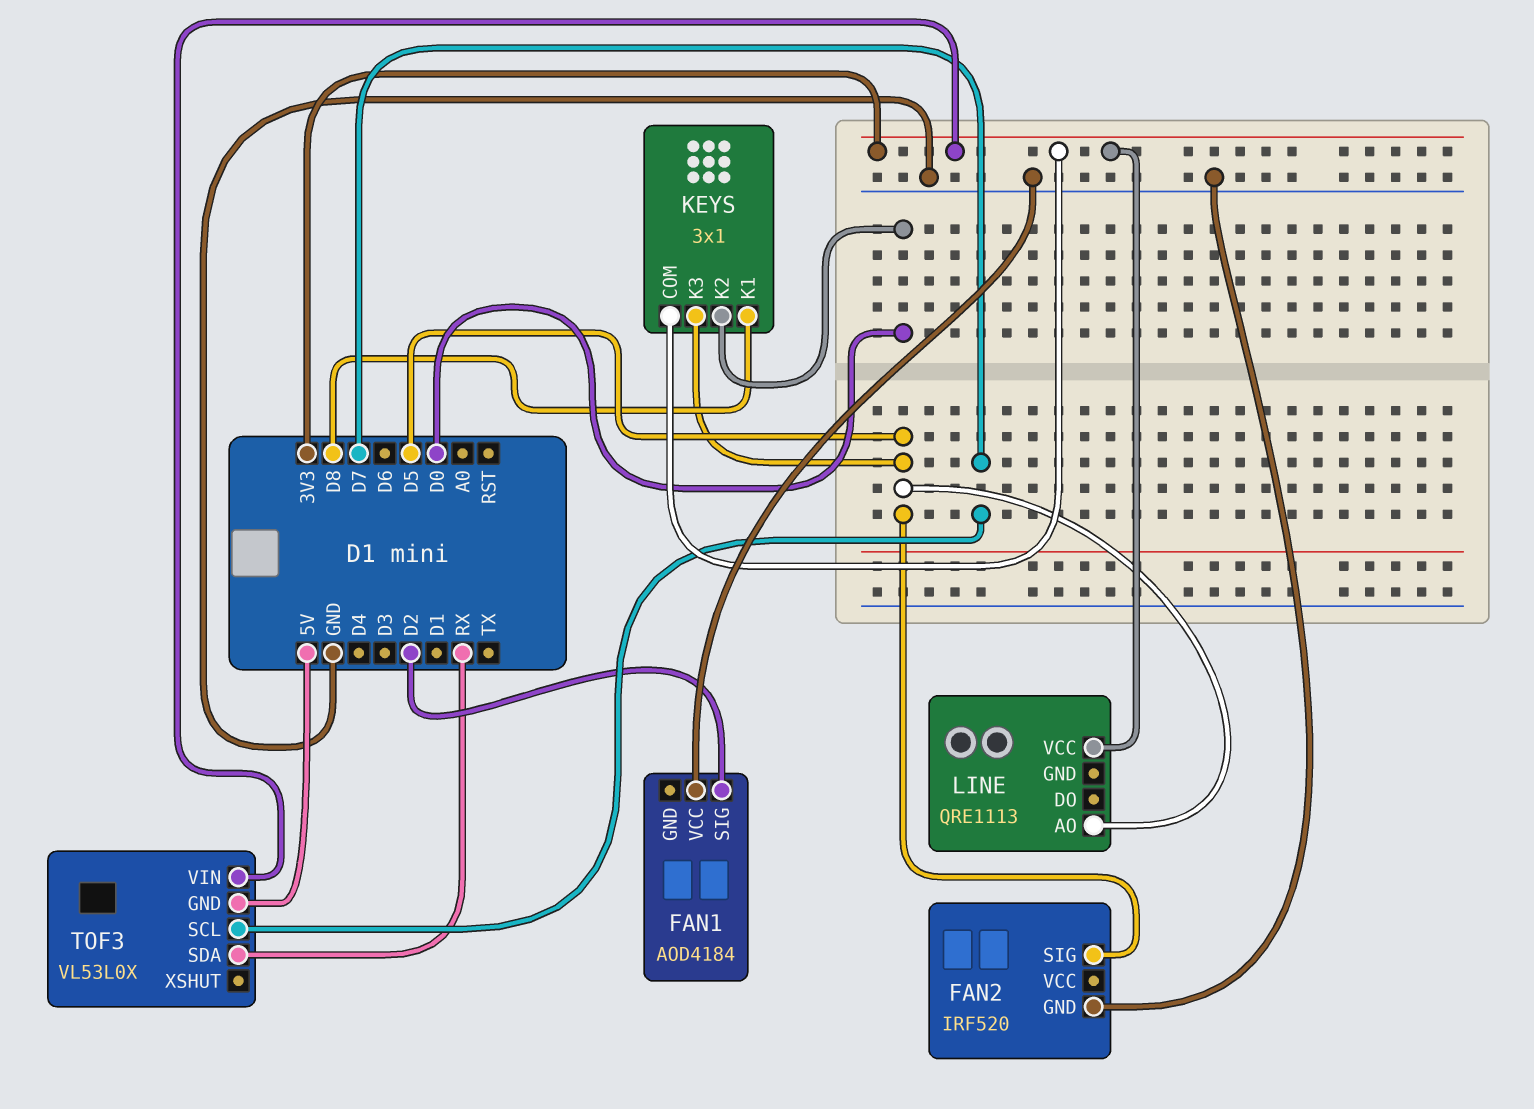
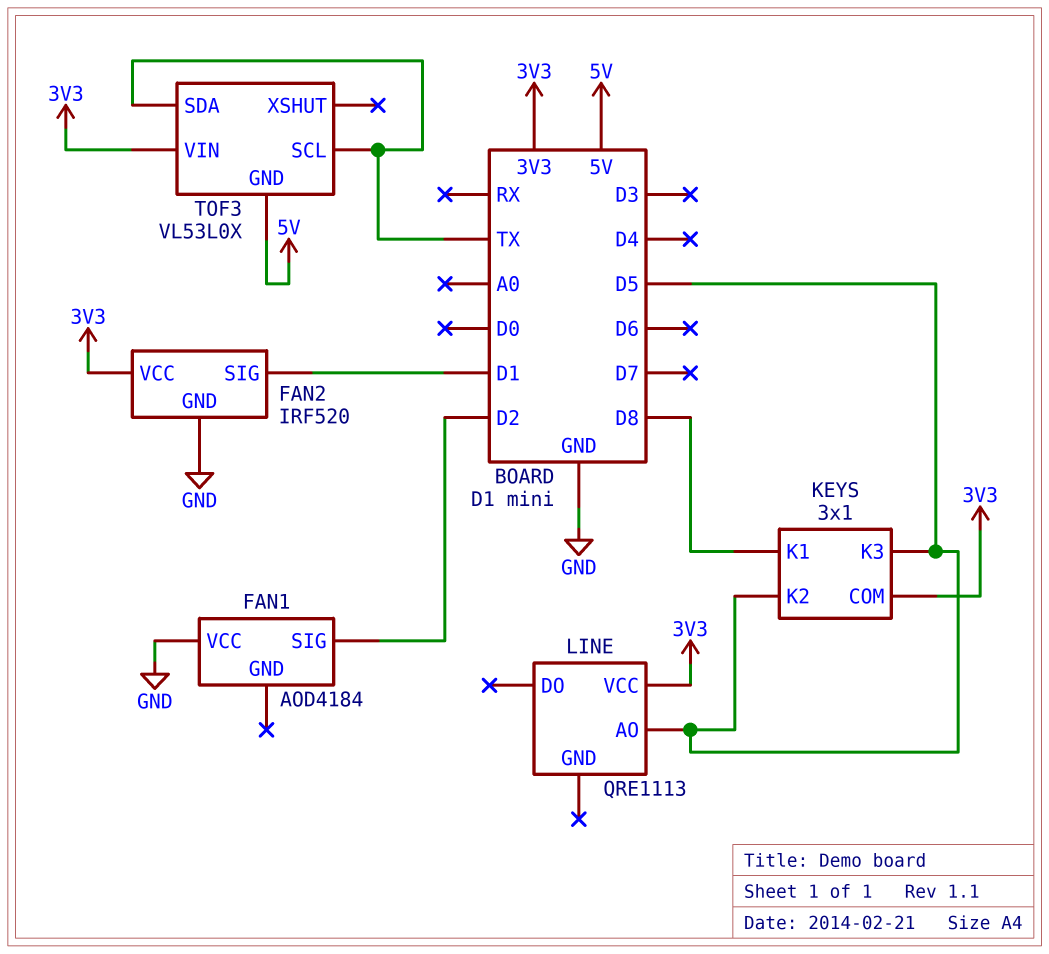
FAN2 pin SIG: D5 -> D1
FAN2 pin VCC: none -> 3V3
KEYS pin K2: D0 -> D5
TOF3 pin SCL: D7 -> TX
TOF3 pin SDA: RX -> TX

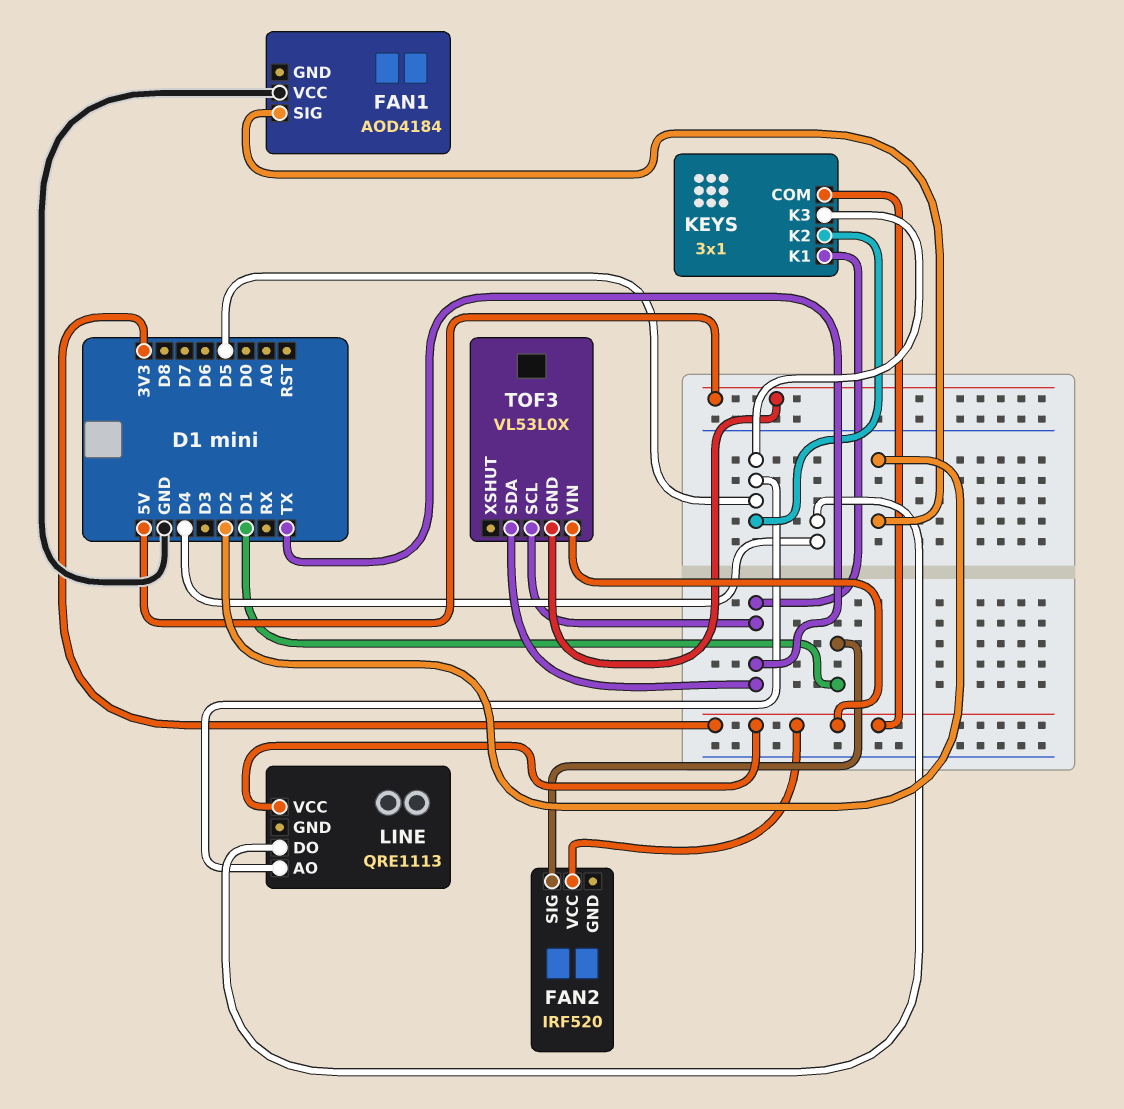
FAN2 pin GND: GND -> none
KEYS pin K1: D8 -> TX
LINE pin DO: none -> D4

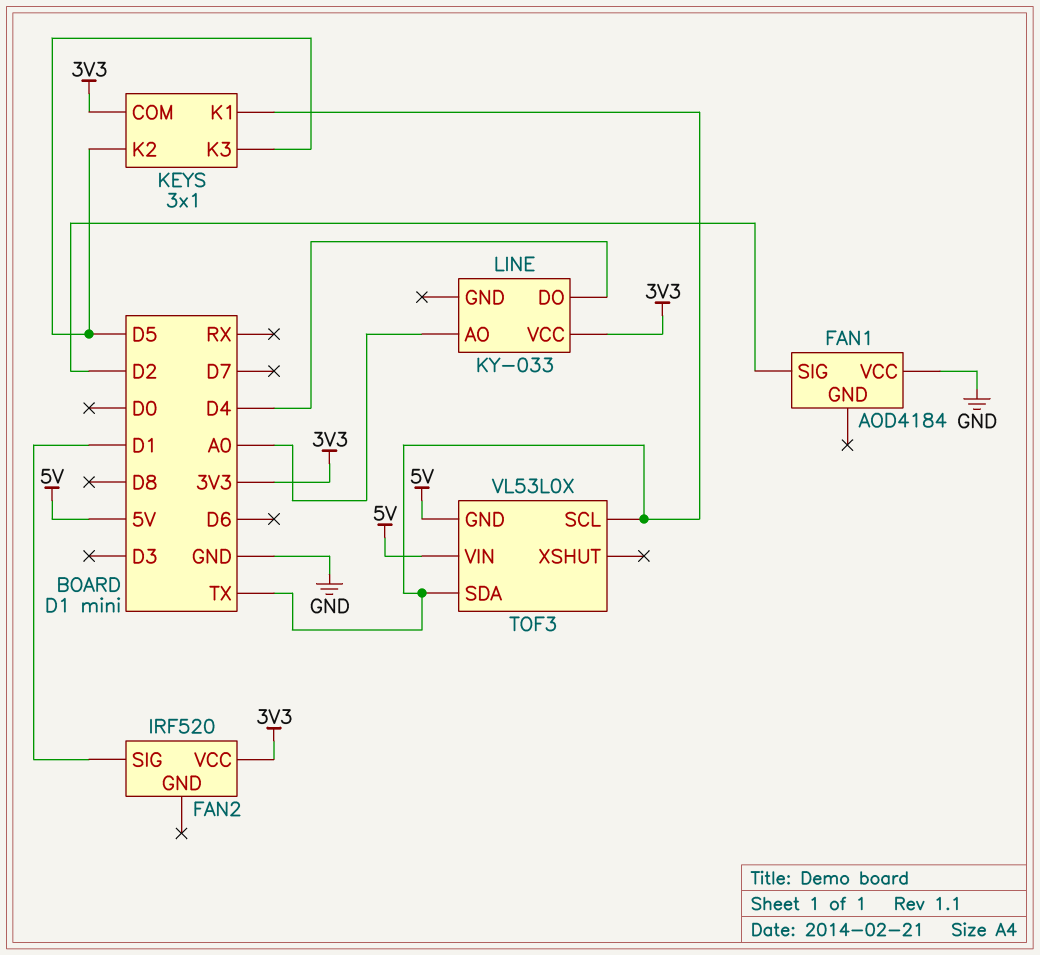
LINE: QRE1113 -> KY-033
LINE pin AO: D5 -> A0
TOF3 pin VIN: 3V3 -> 5V

